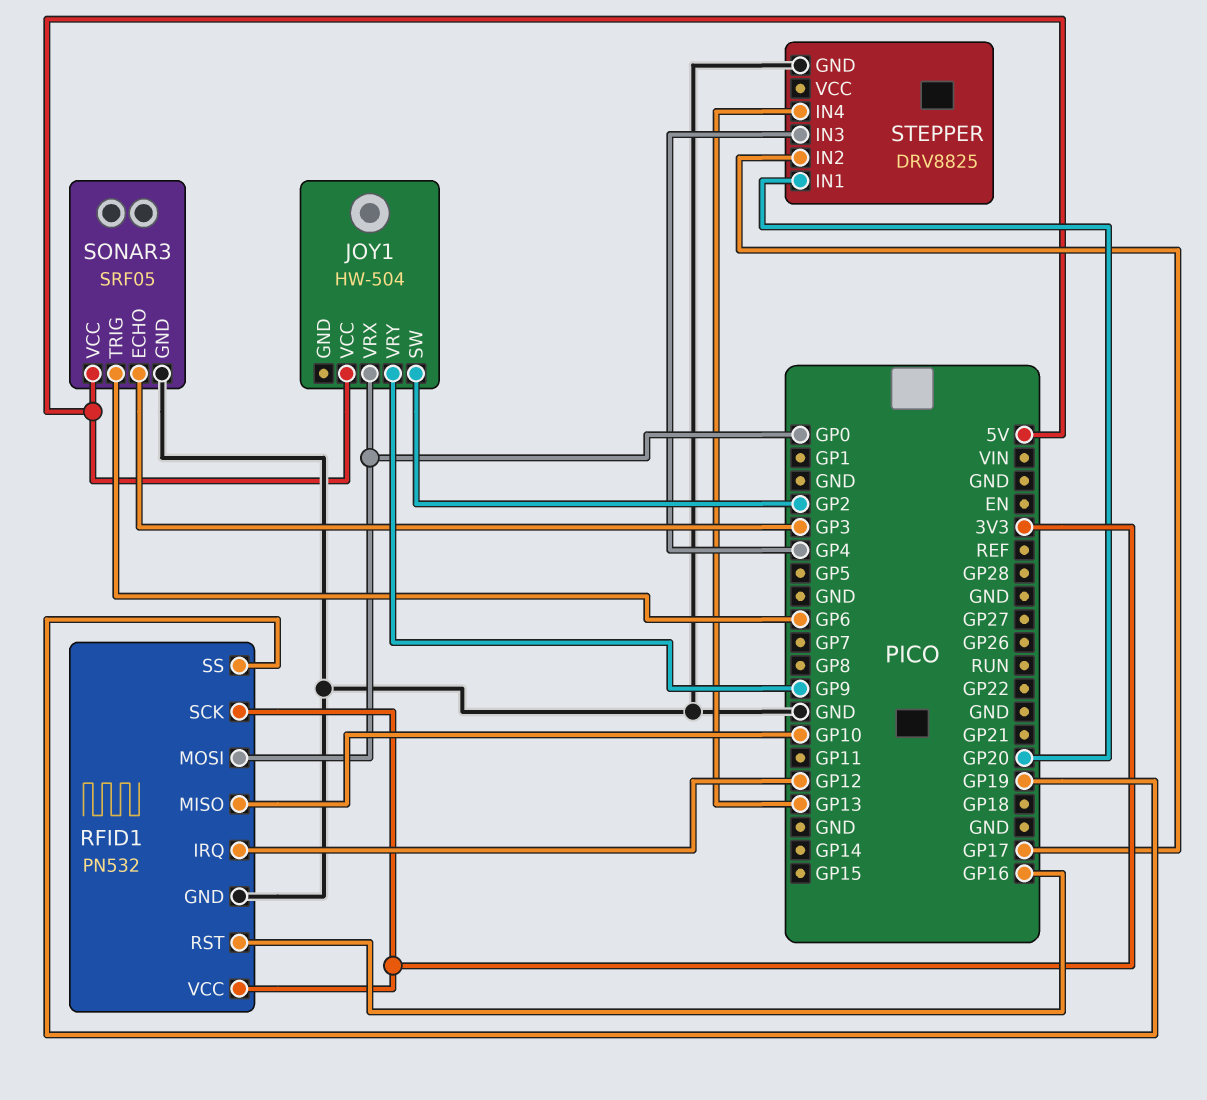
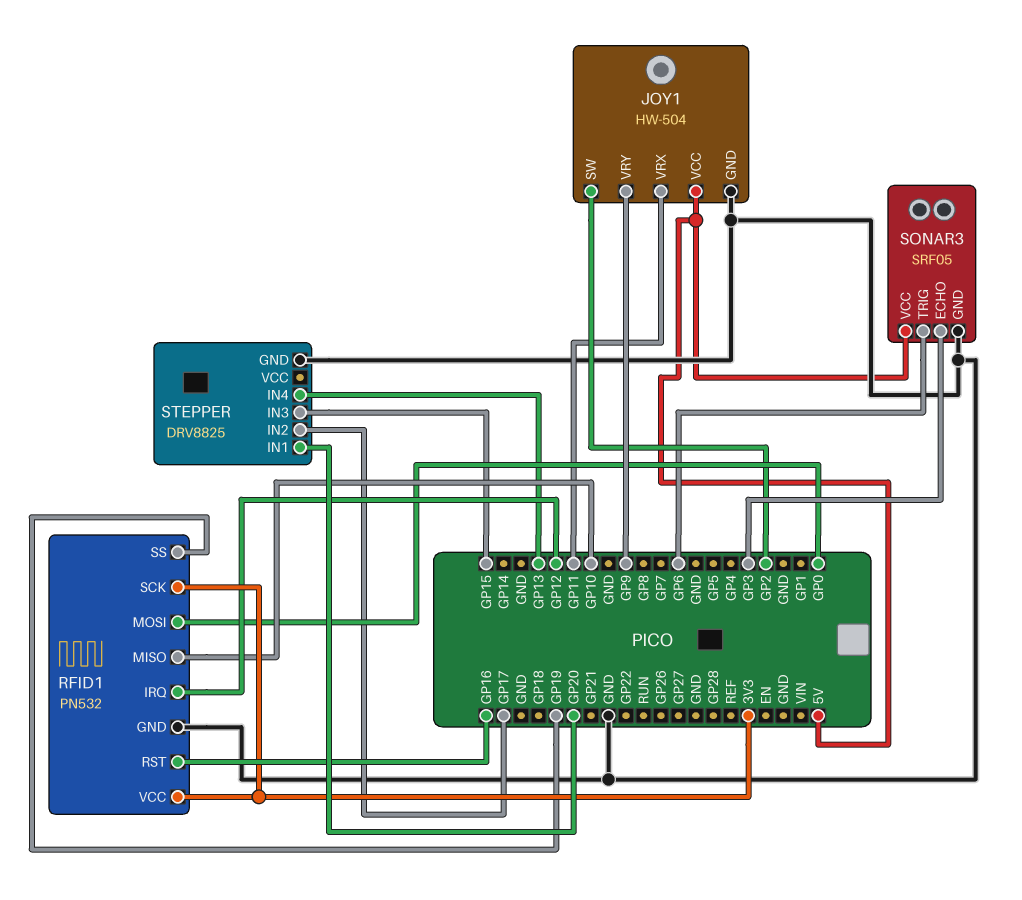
JOY1 pin GND: none -> GND
JOY1 pin VRX: GP0 -> GP11
STEPPER pin IN3: GP4 -> GP15

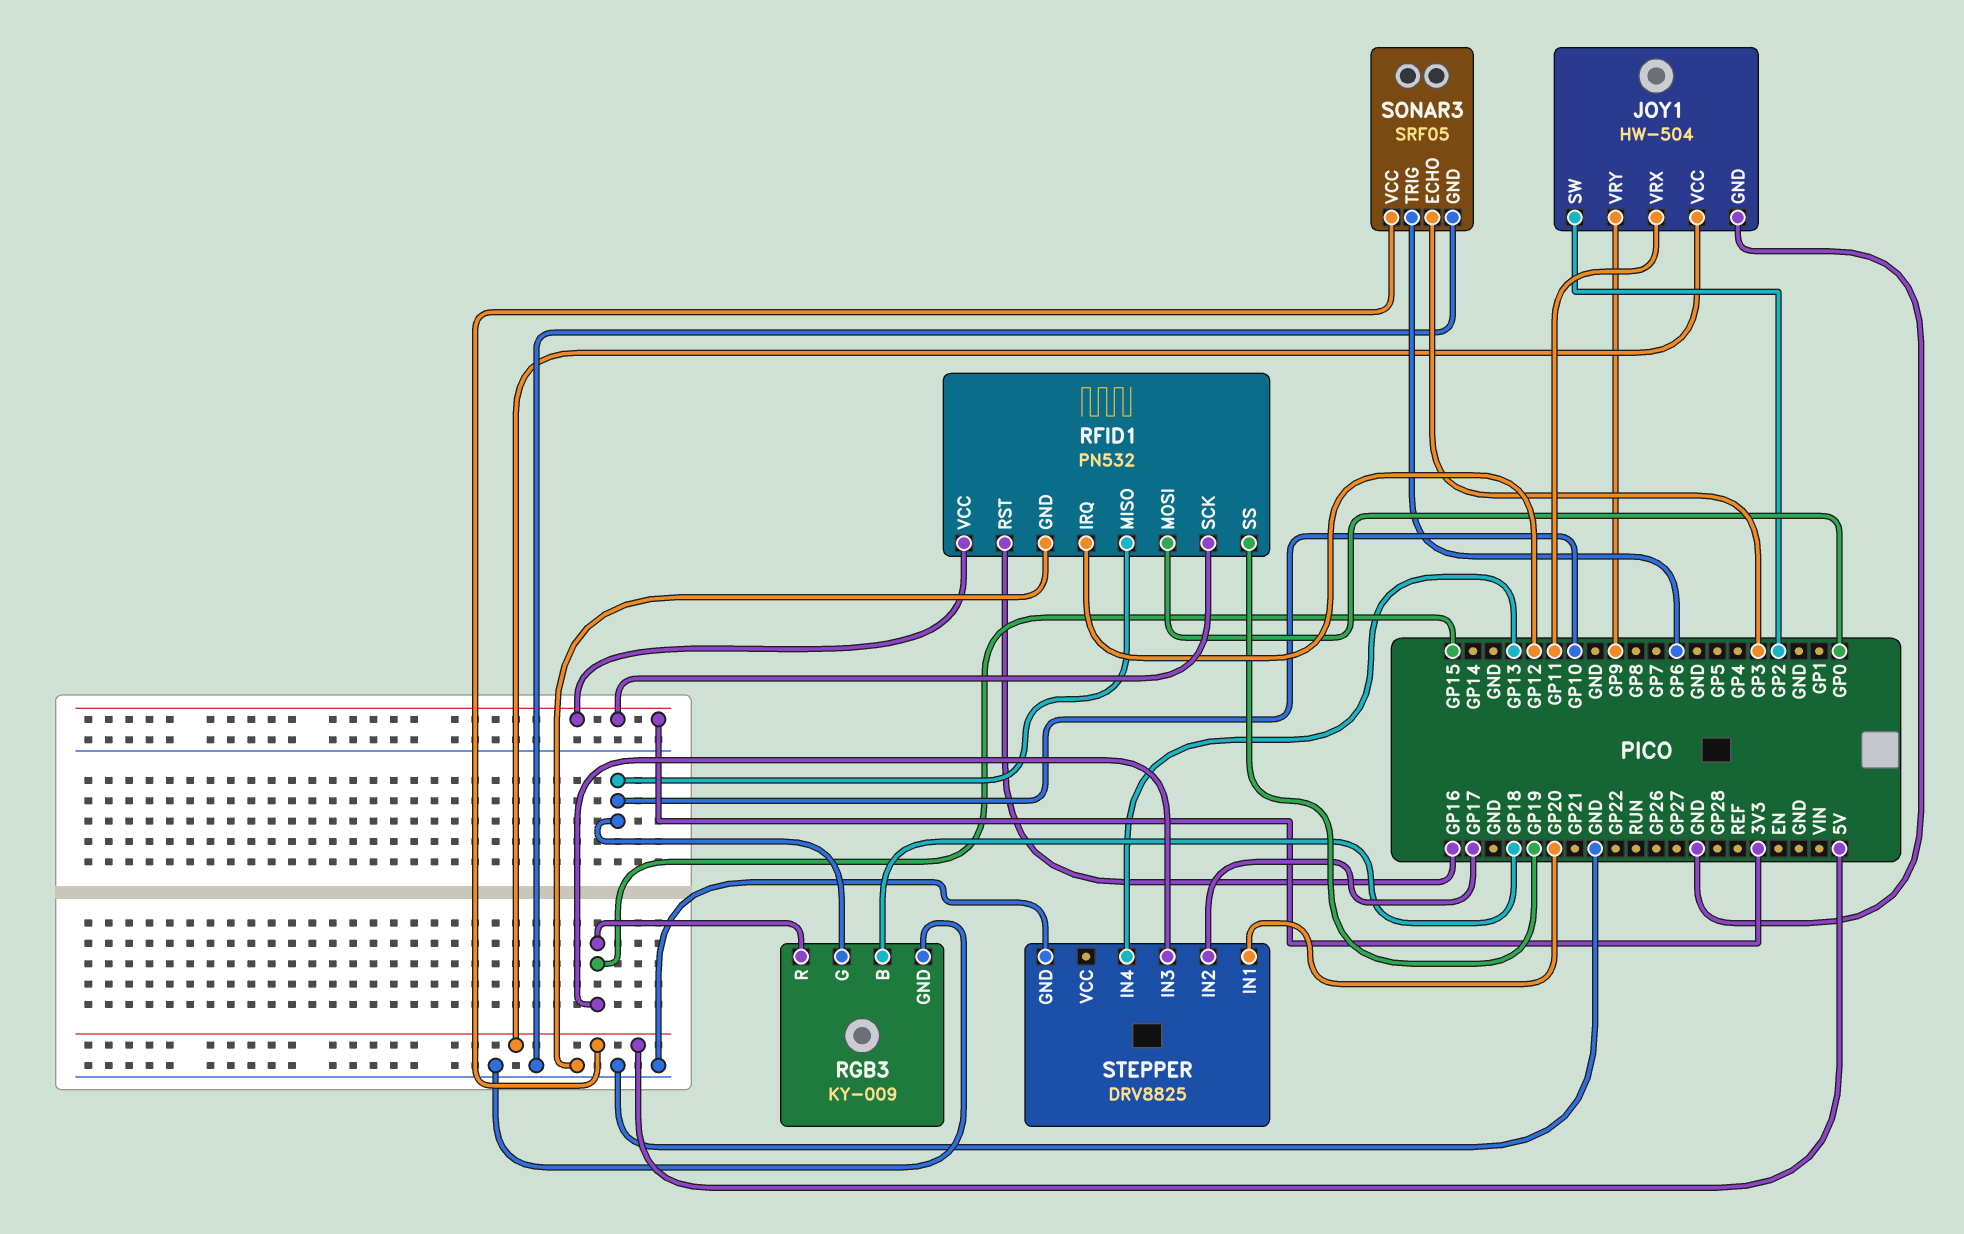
RGB3: none -> KY-009
RGB3 pin B: none -> GP18
RGB3 pin G: none -> GP10
RGB3 pin GND: none -> GND
RGB3 pin R: none -> GP15

